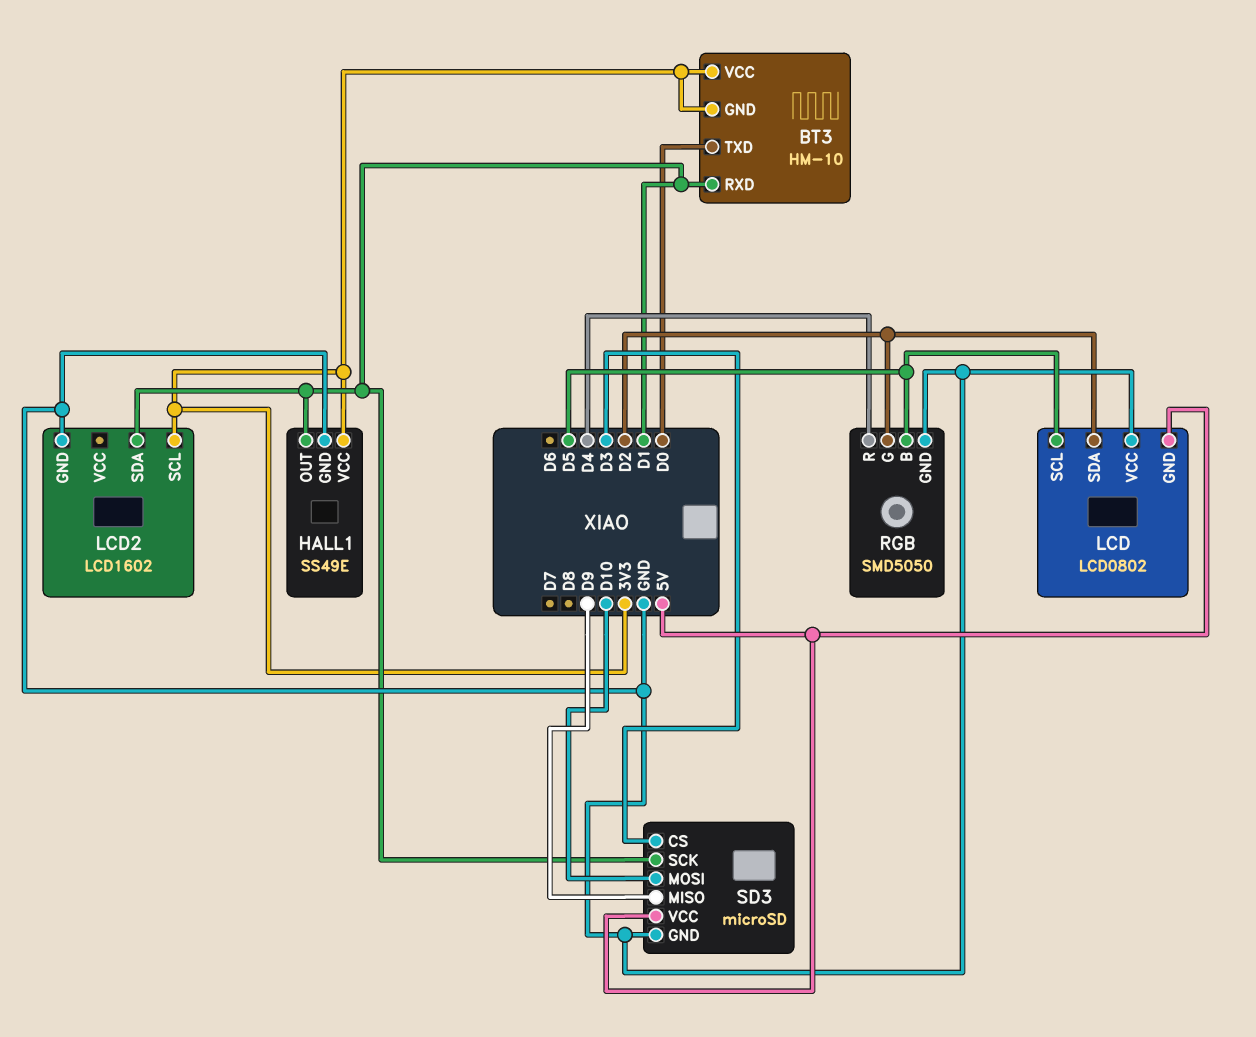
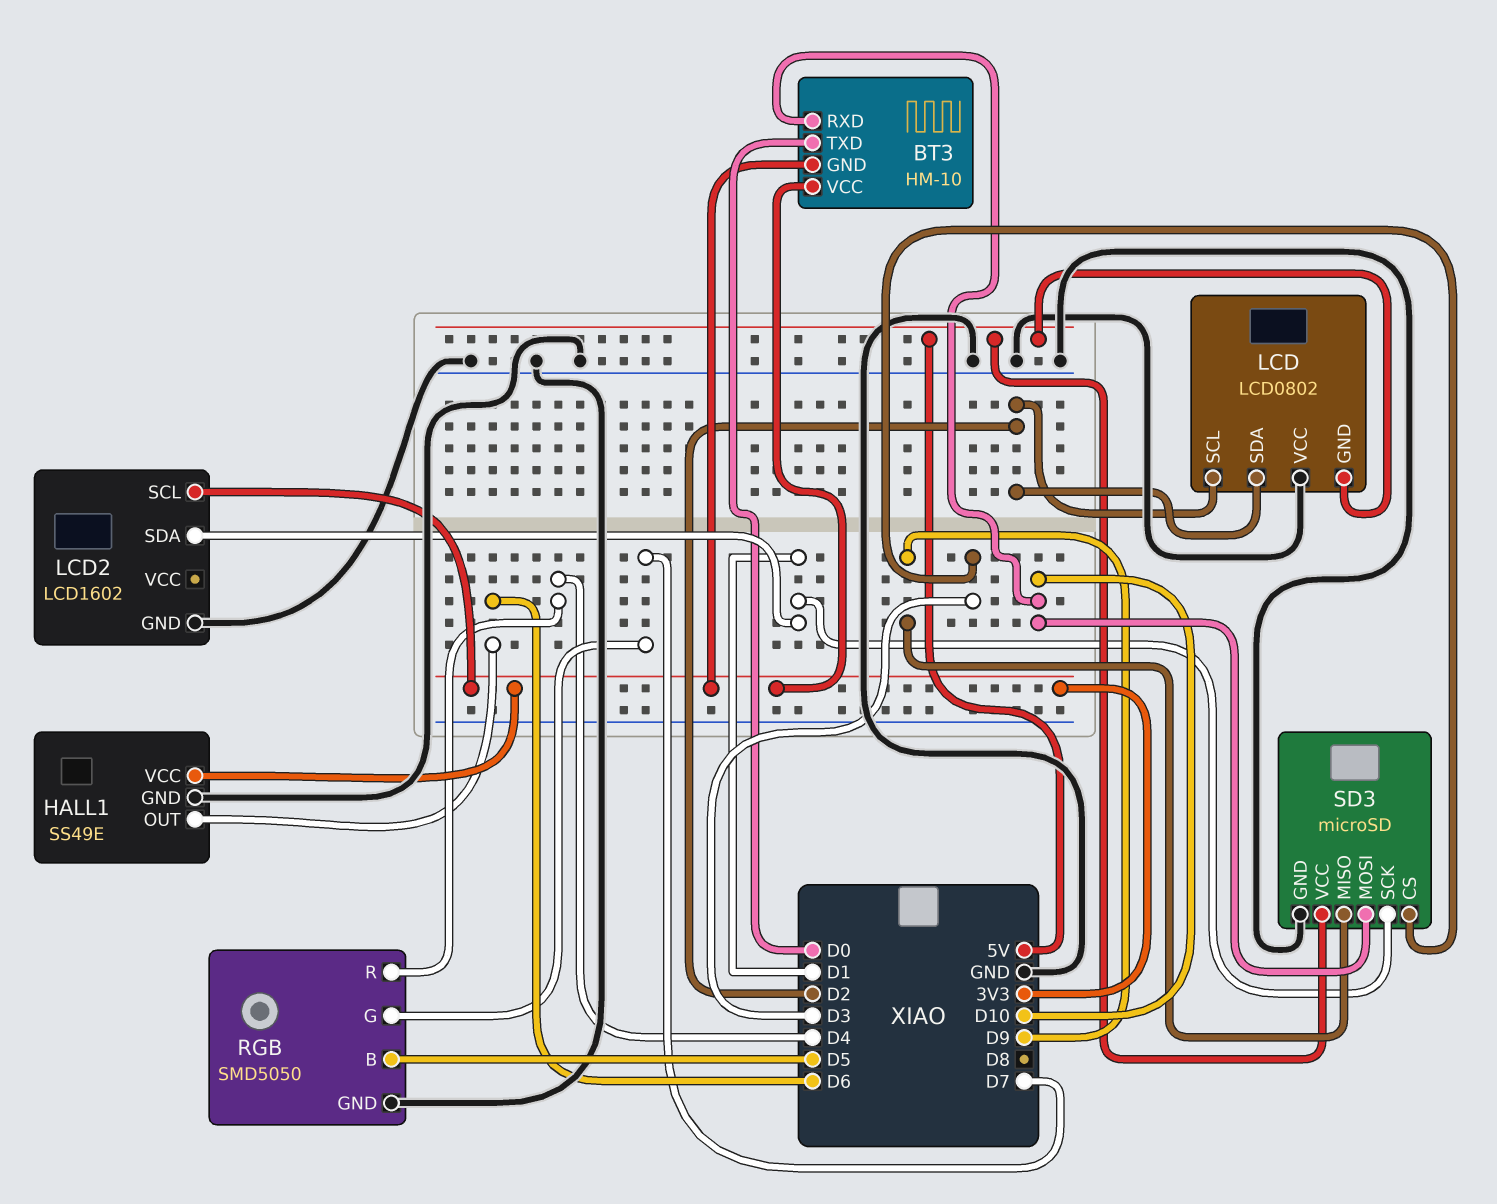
BT3 pin RXD: D1 -> D10
HALL1 pin OUT: D1 -> D6
LCD pin SCL: D5 -> D2
RGB pin G: D2 -> D7

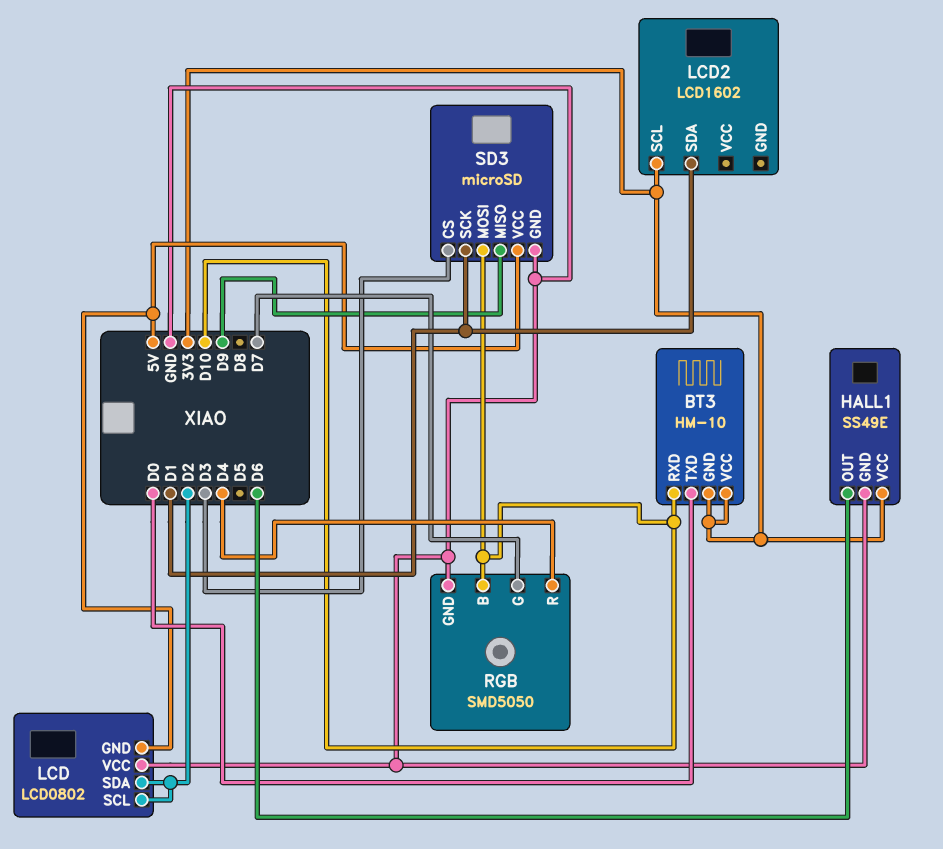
LCD2 pin GND: GND -> none
RGB pin B: D5 -> D10

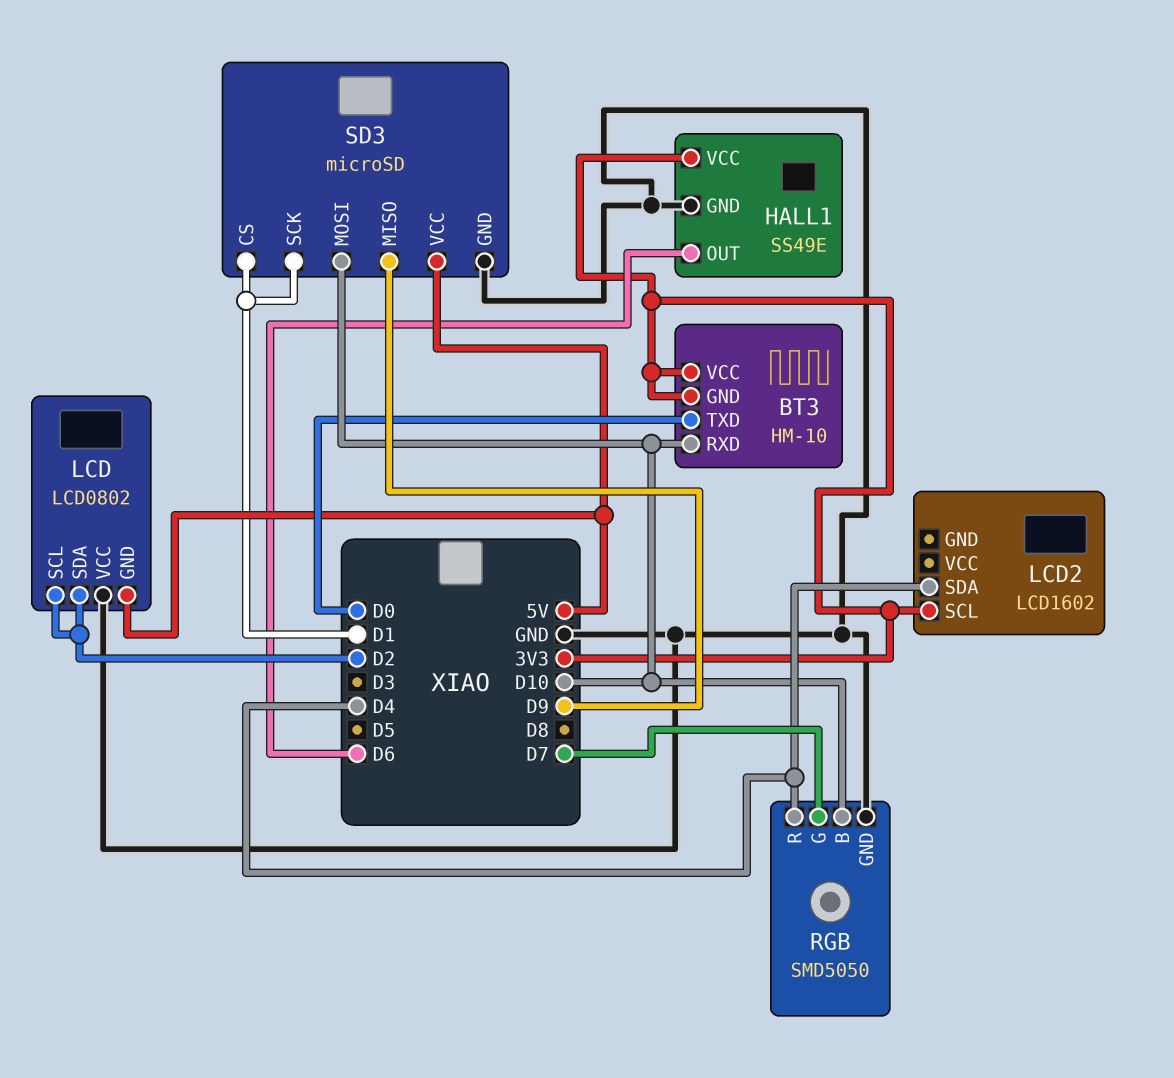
LCD2 pin SDA: D1 -> D4
SD3 pin CS: D3 -> D1

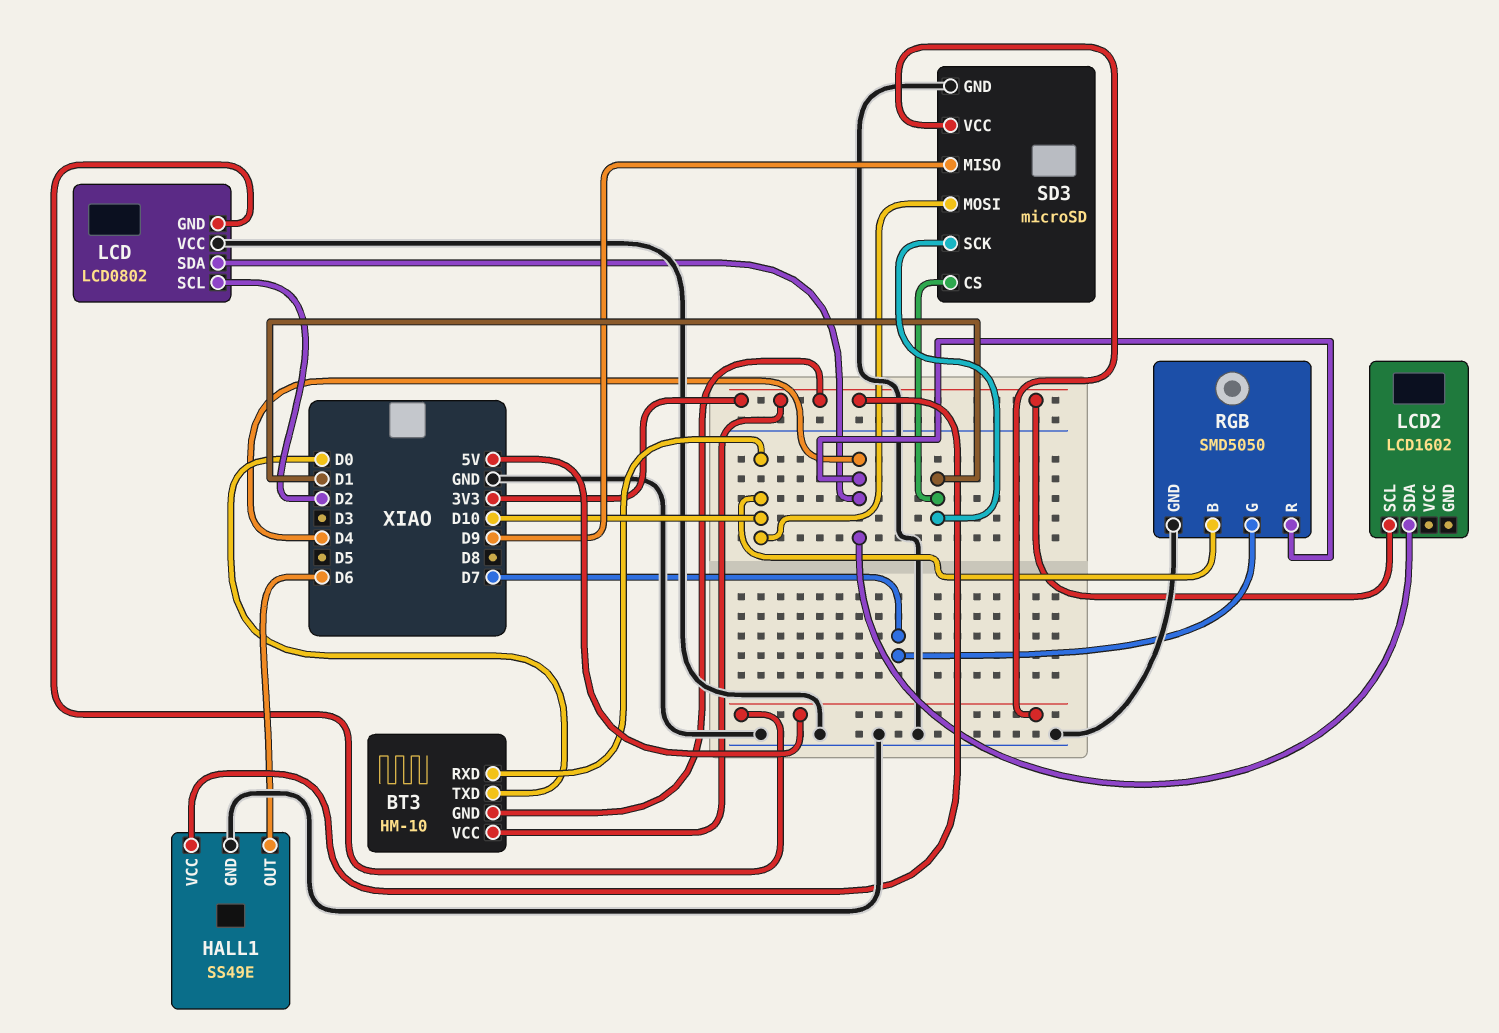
LCD pin SDA: D2 -> D4

